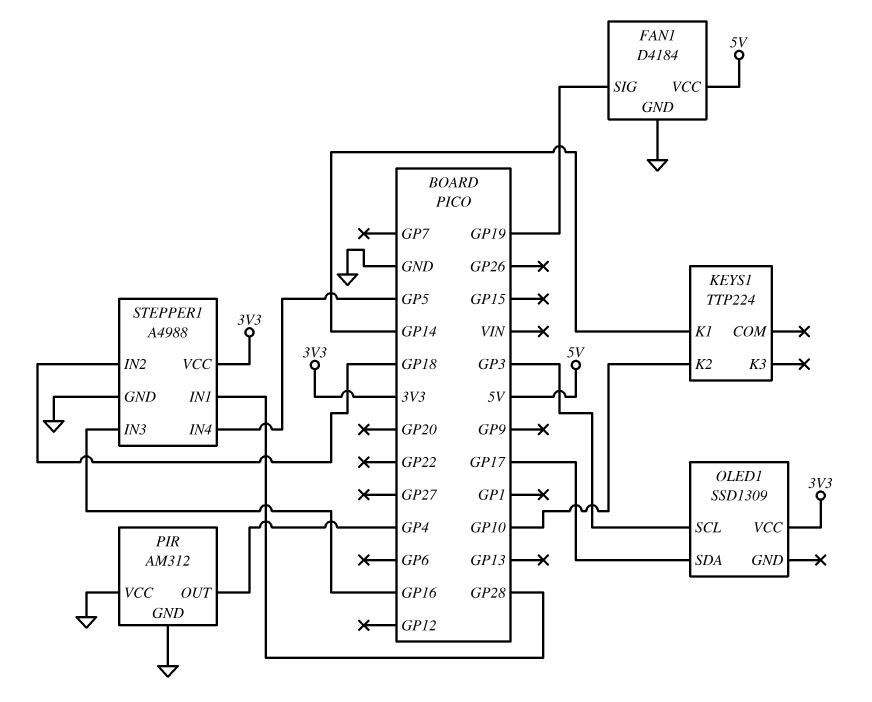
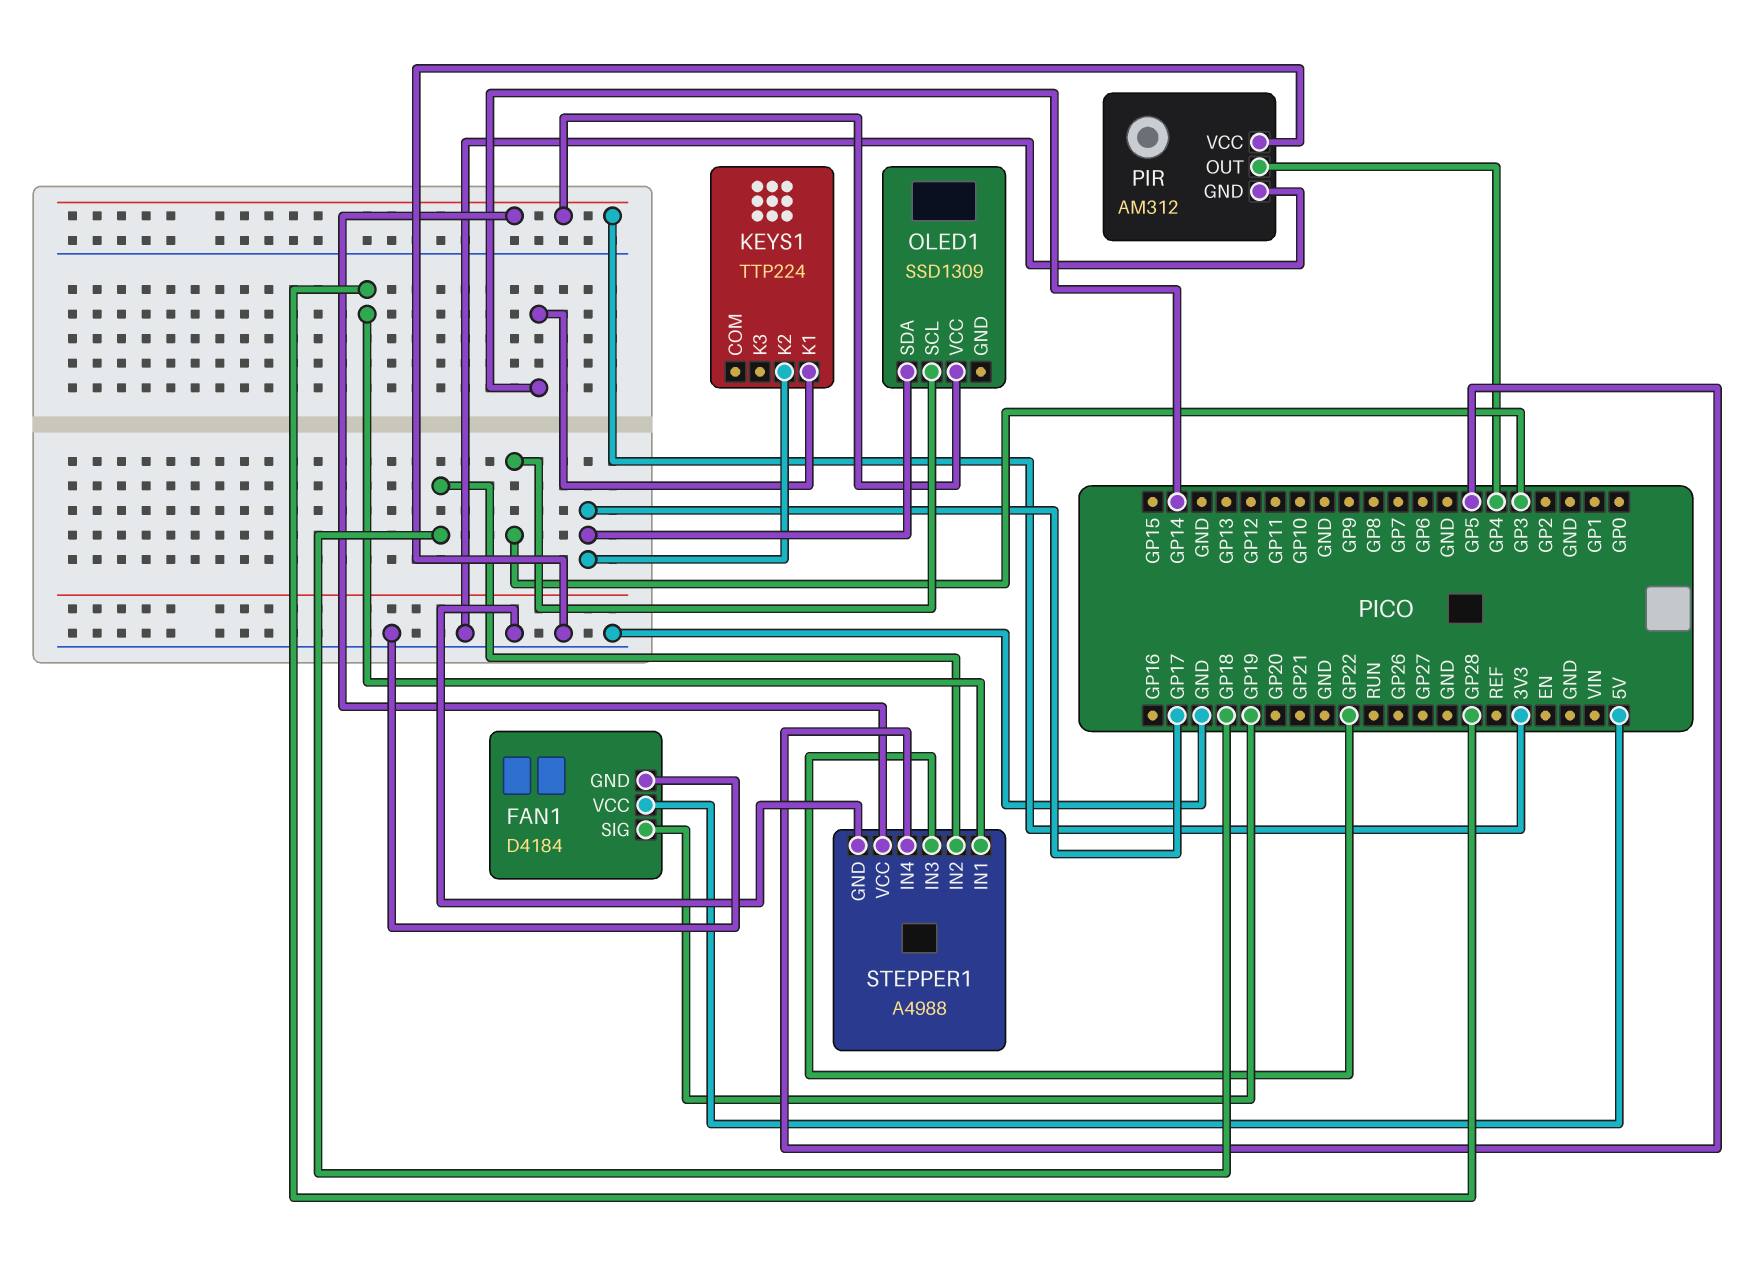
KEYS1 pin K2: GP10 -> GP17
STEPPER1 pin IN3: GP16 -> GP22

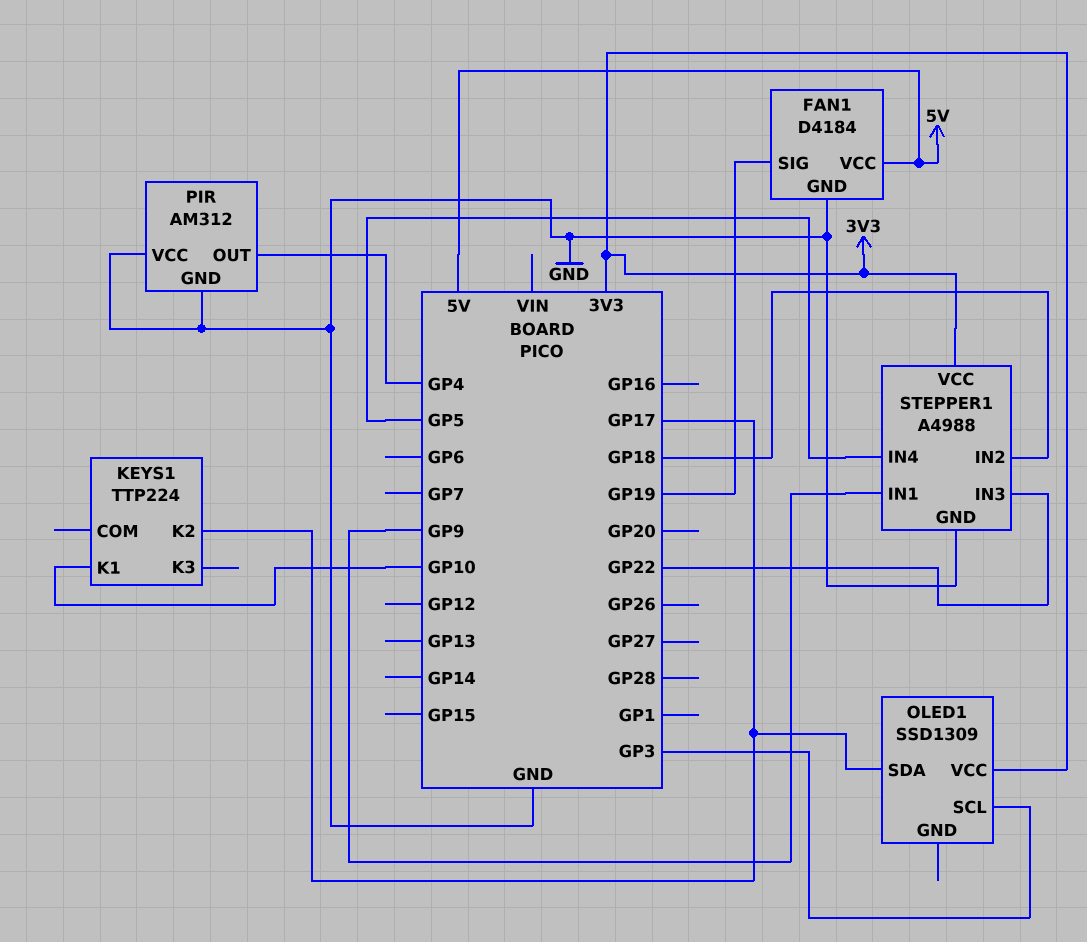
KEYS1 pin K1: GP14 -> GP10
STEPPER1 pin IN1: GP28 -> GP9

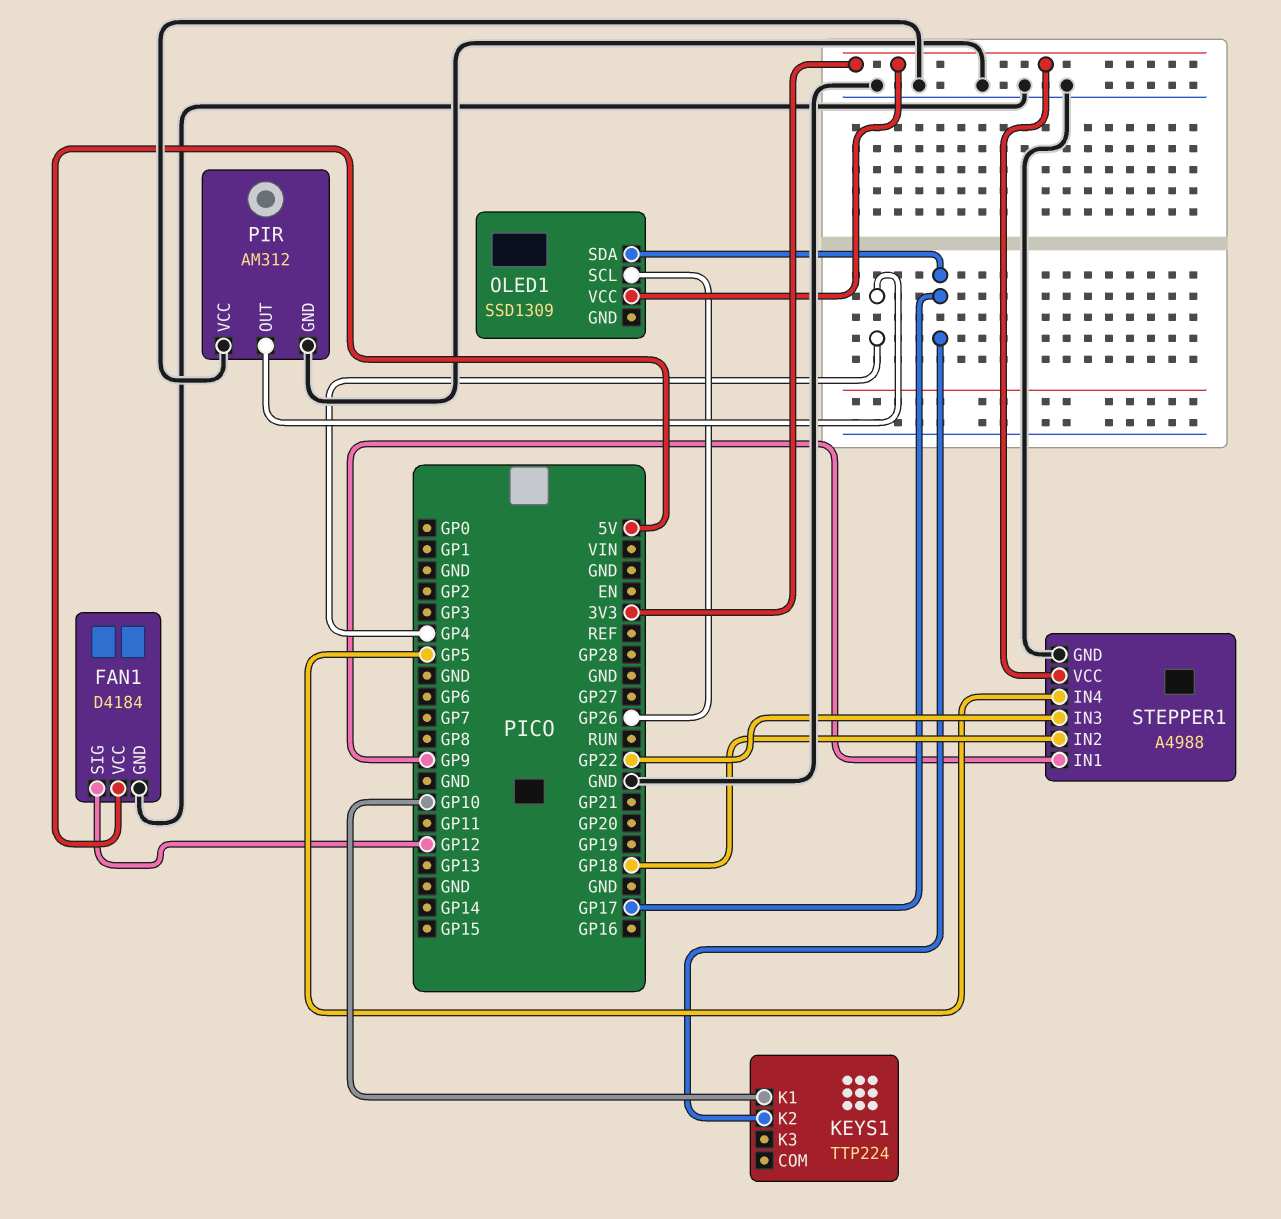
FAN1 pin SIG: GP19 -> GP12
OLED1 pin SCL: GP3 -> GP26

